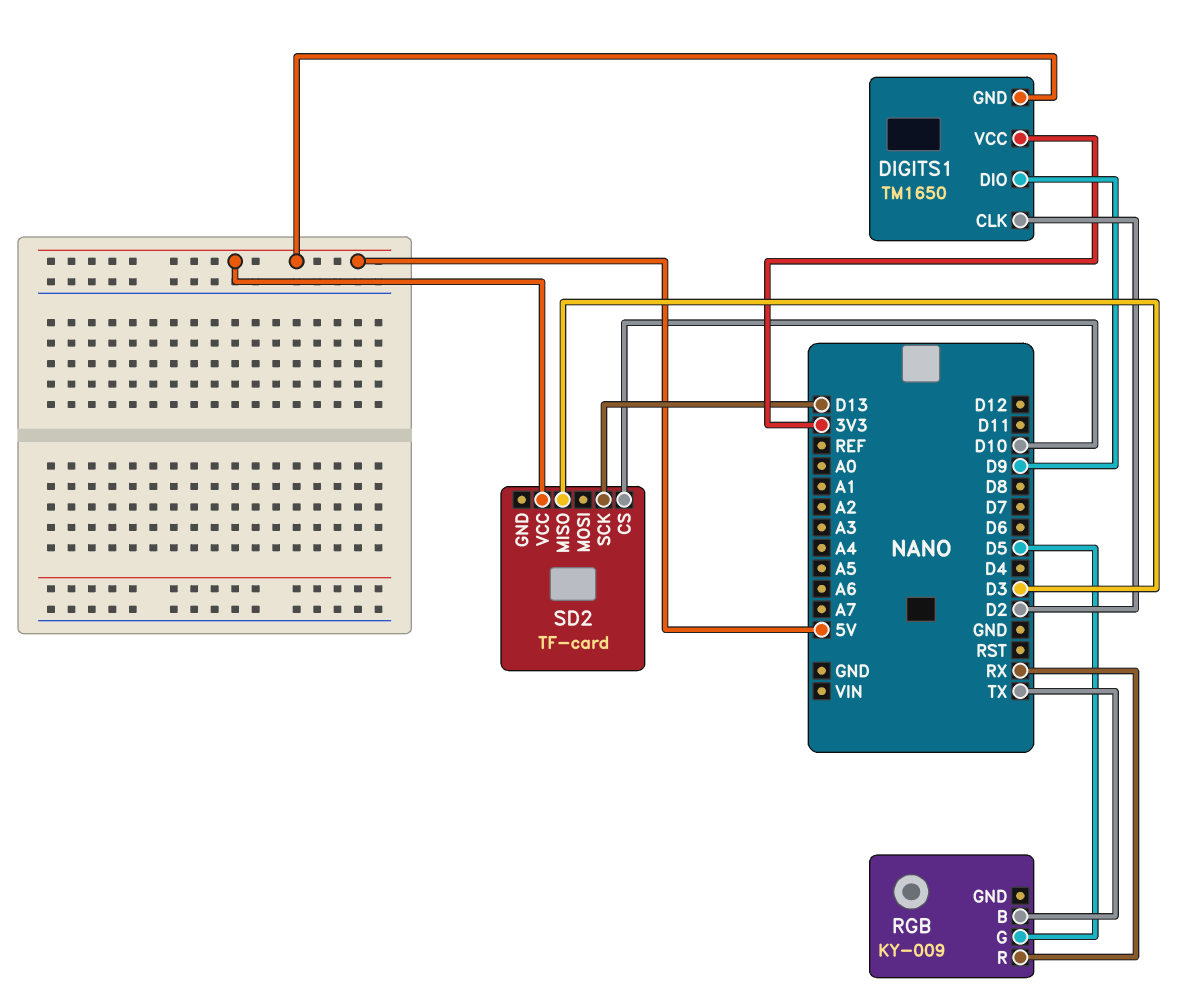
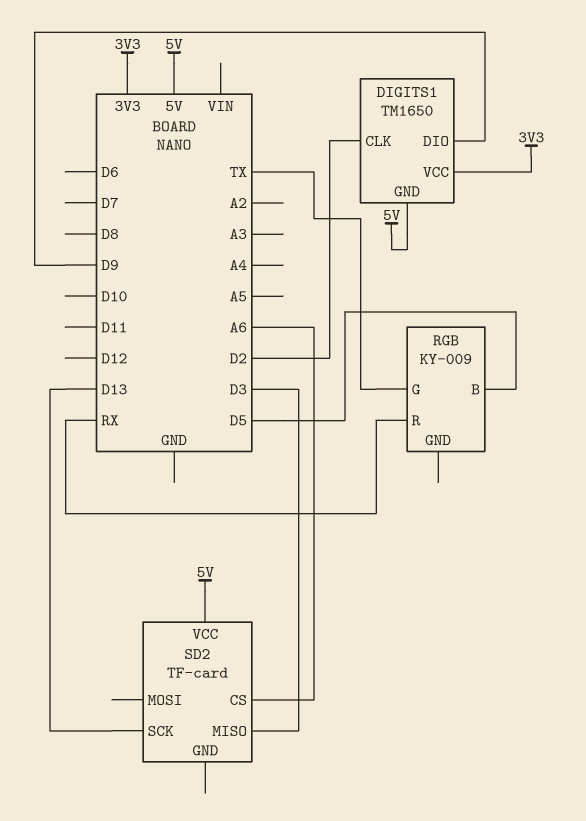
RGB pin B: TX -> D5
RGB pin G: D5 -> TX
SD2 pin CS: D10 -> A6

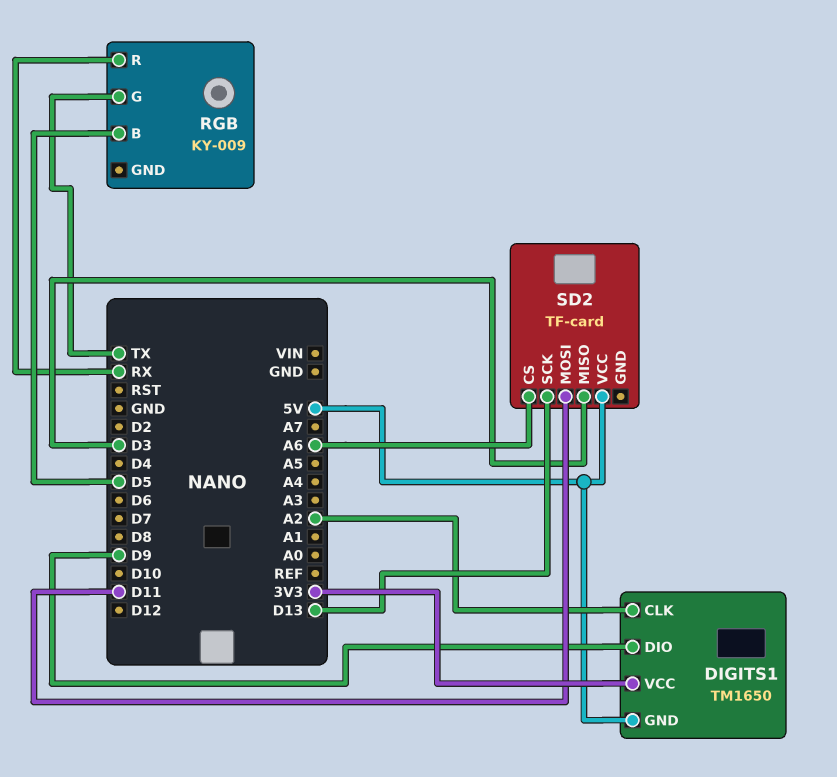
DIGITS1 pin CLK: D2 -> A2
SD2 pin MOSI: none -> D11

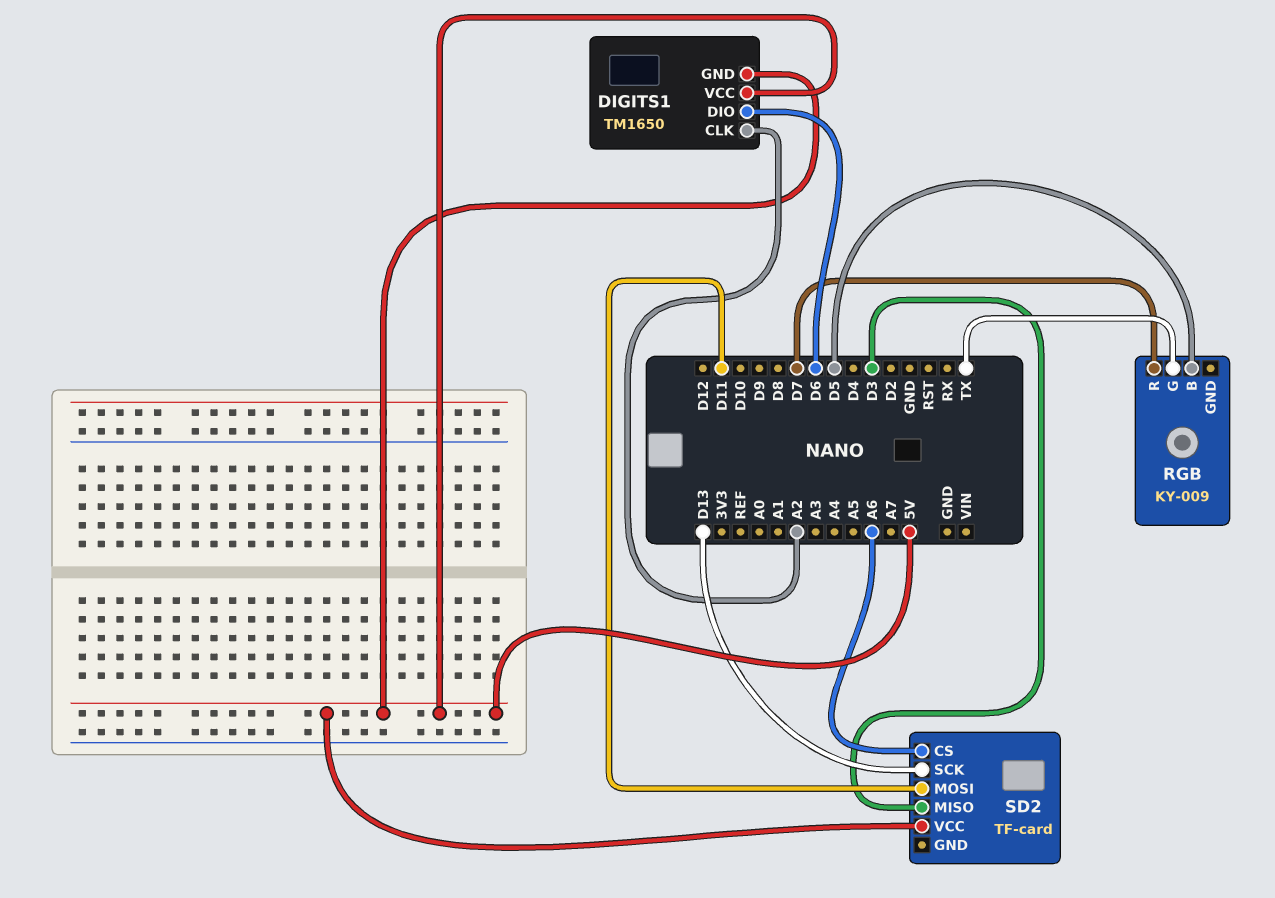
DIGITS1 pin DIO: D9 -> D6
DIGITS1 pin VCC: 3V3 -> 5V
RGB pin R: RX -> D7

